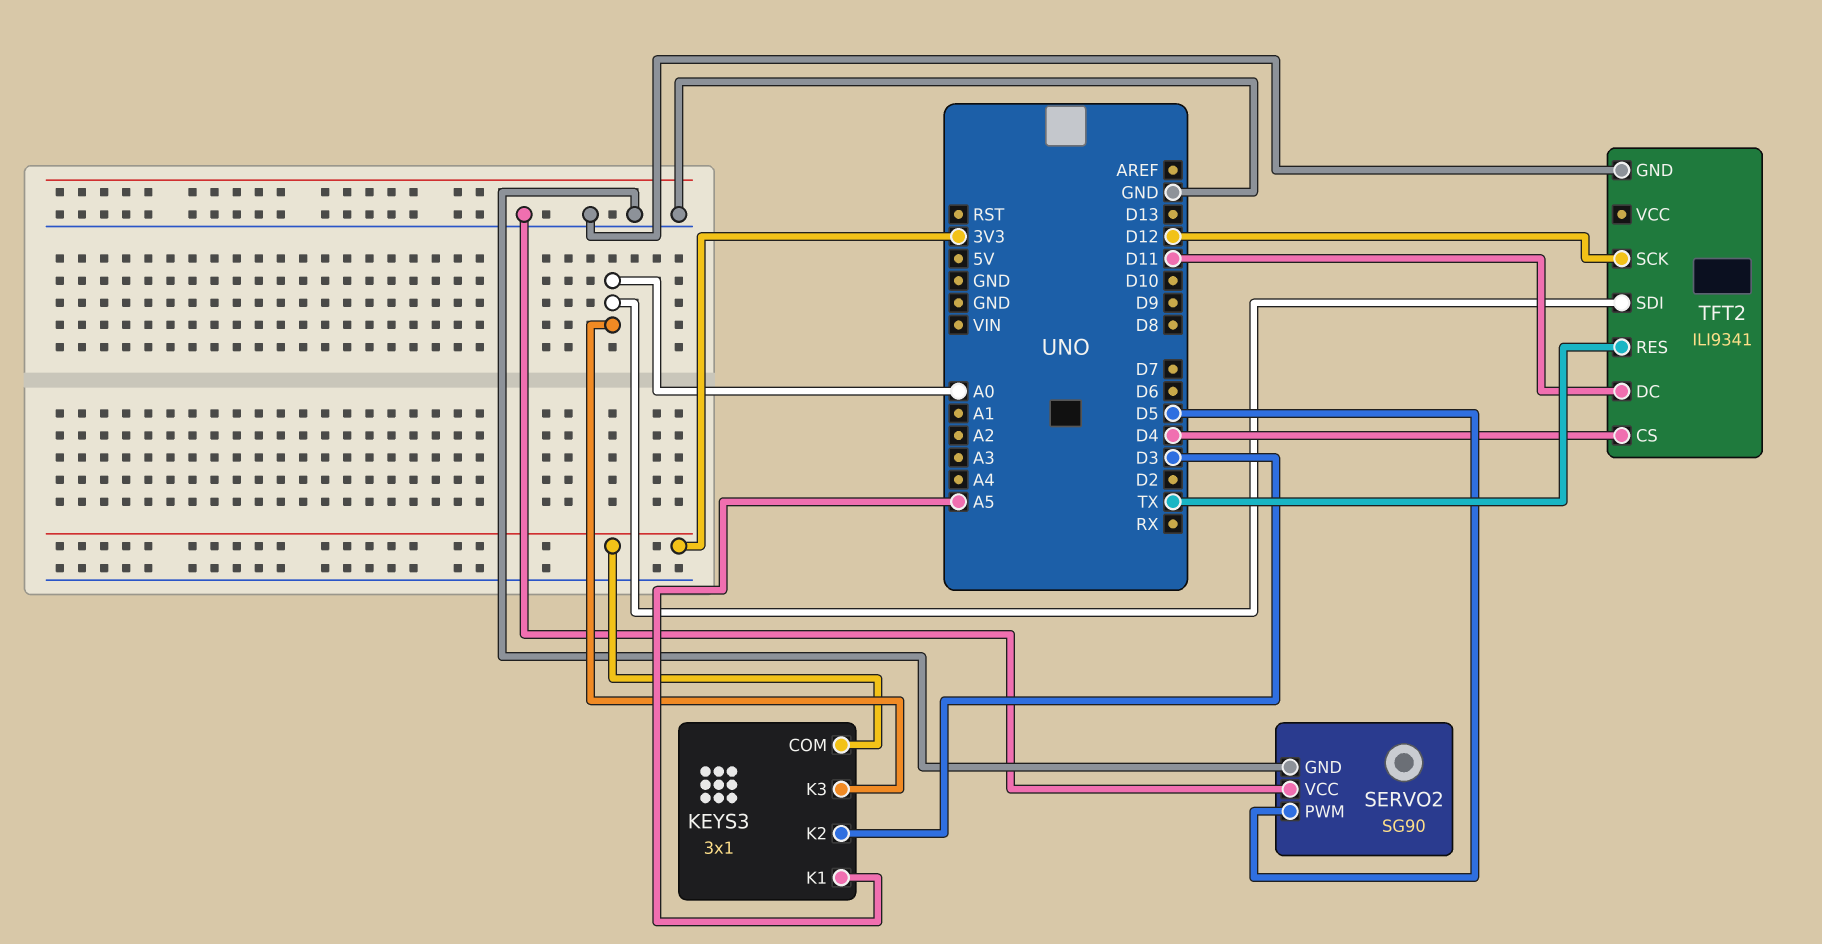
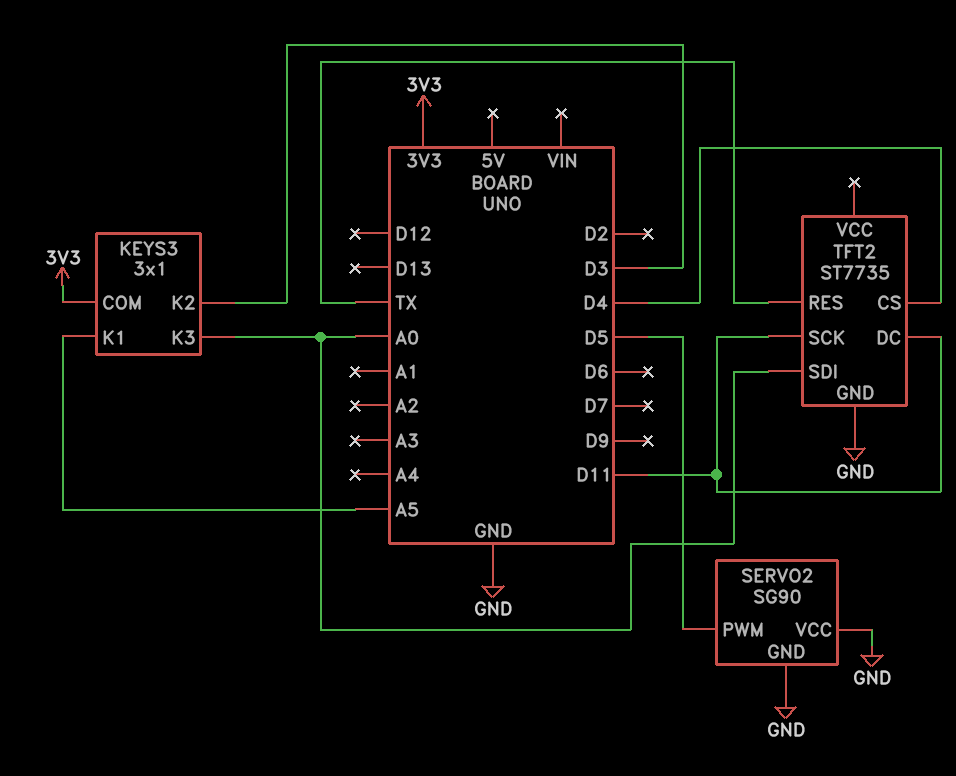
TFT2: ILI9341 -> ST7735
TFT2 pin SCK: D12 -> D11

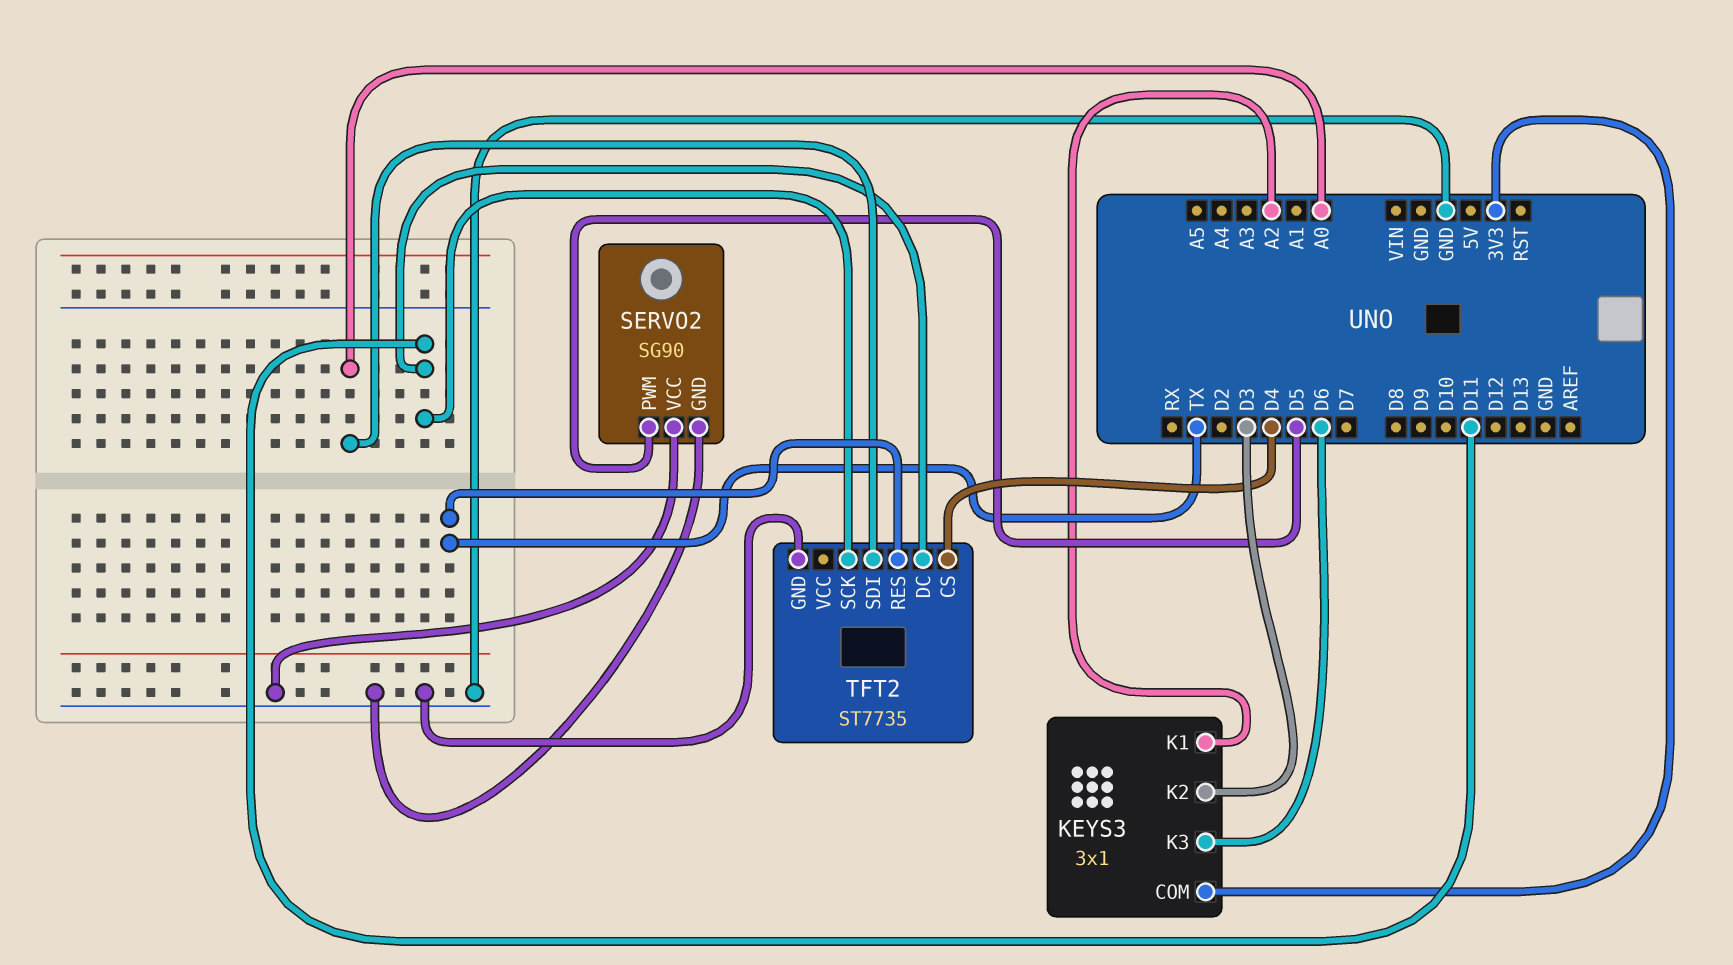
KEYS3 pin K1: A5 -> A2
KEYS3 pin K3: A0 -> D6

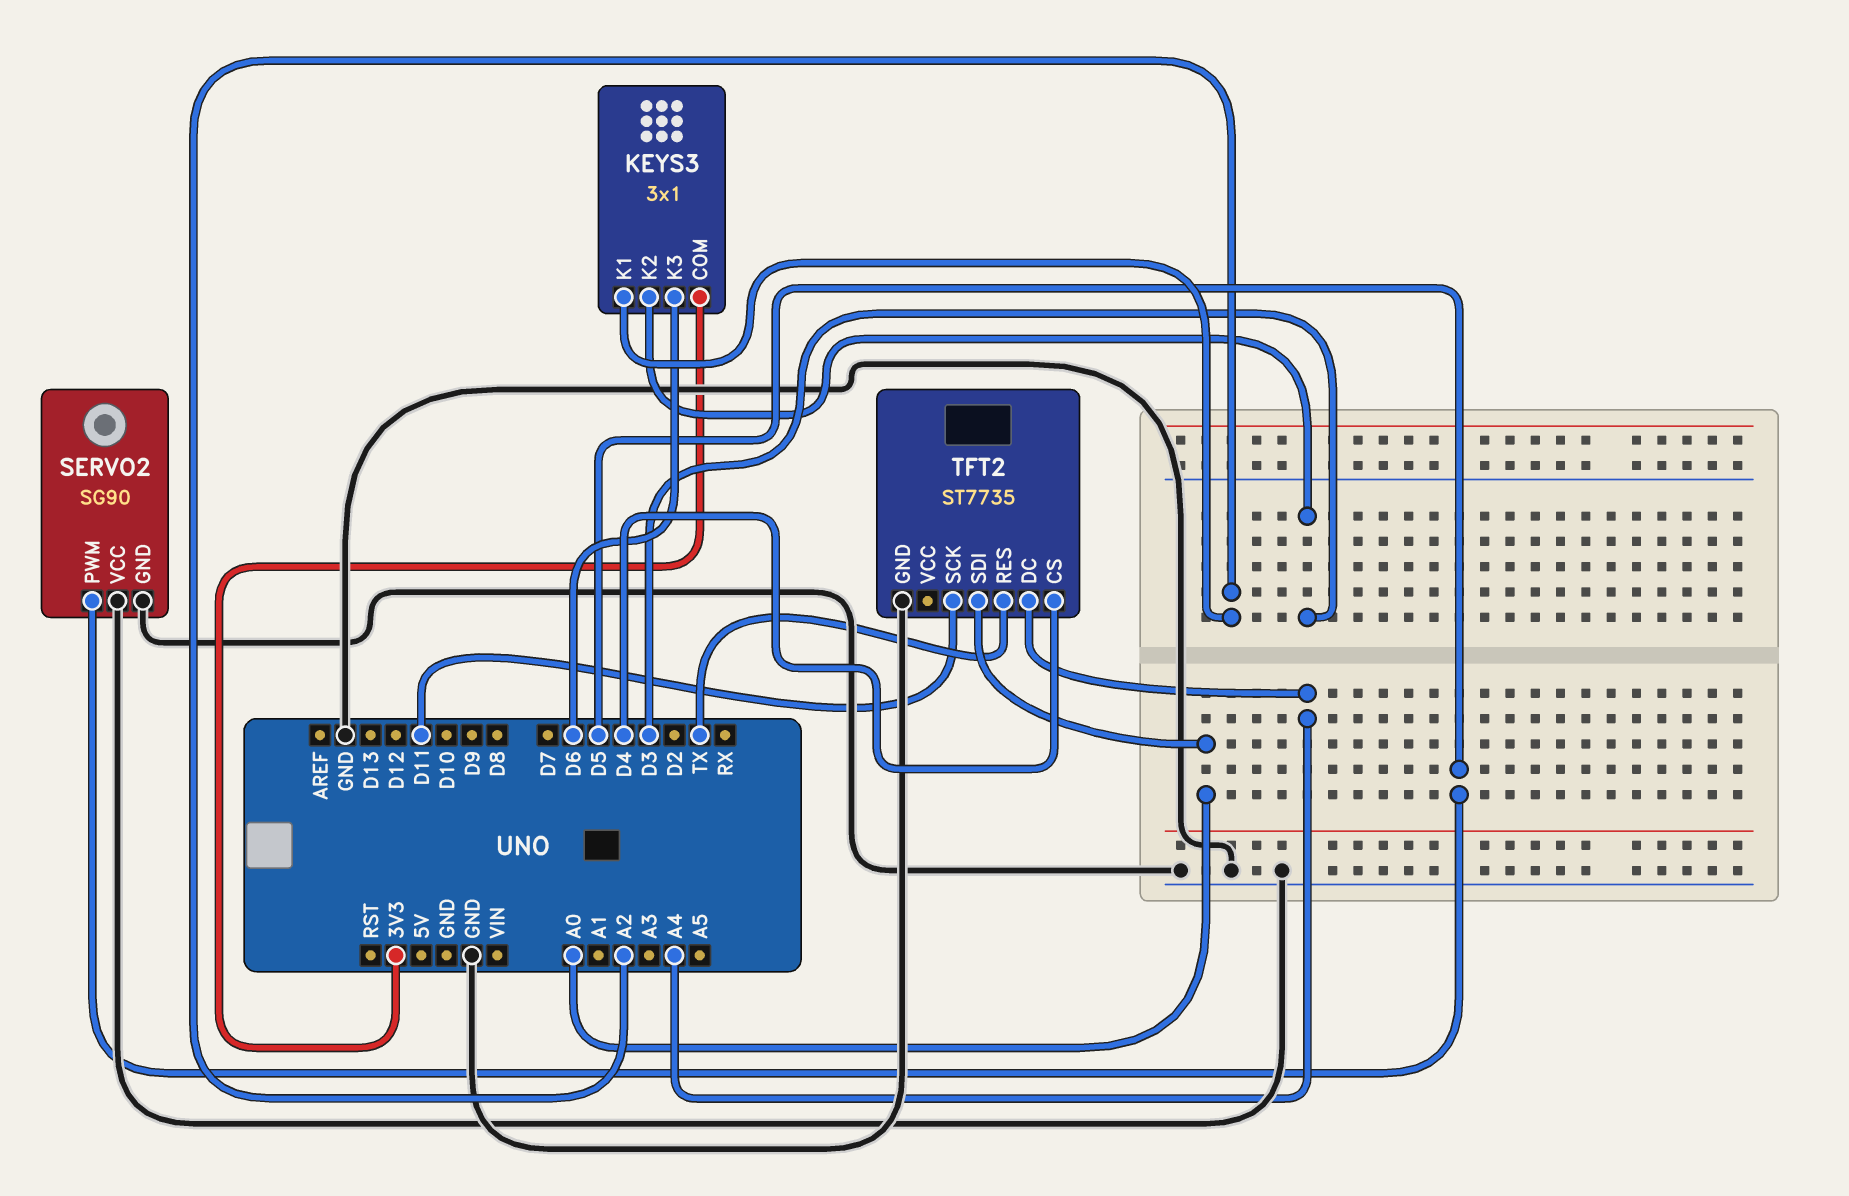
TFT2 pin DC: D11 -> A4

